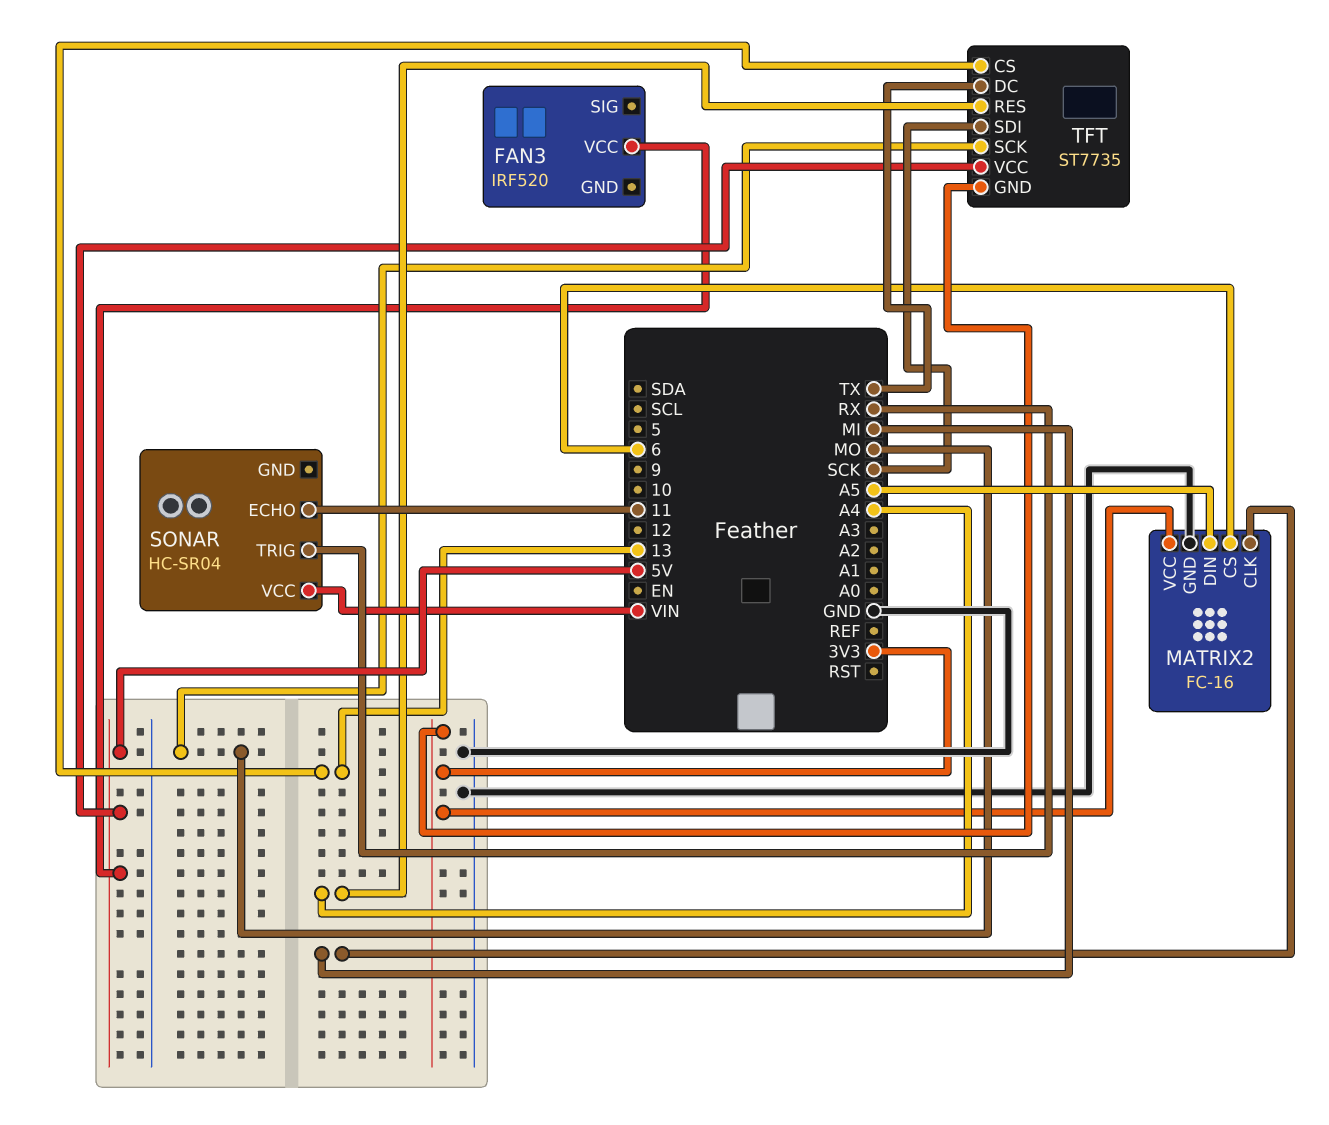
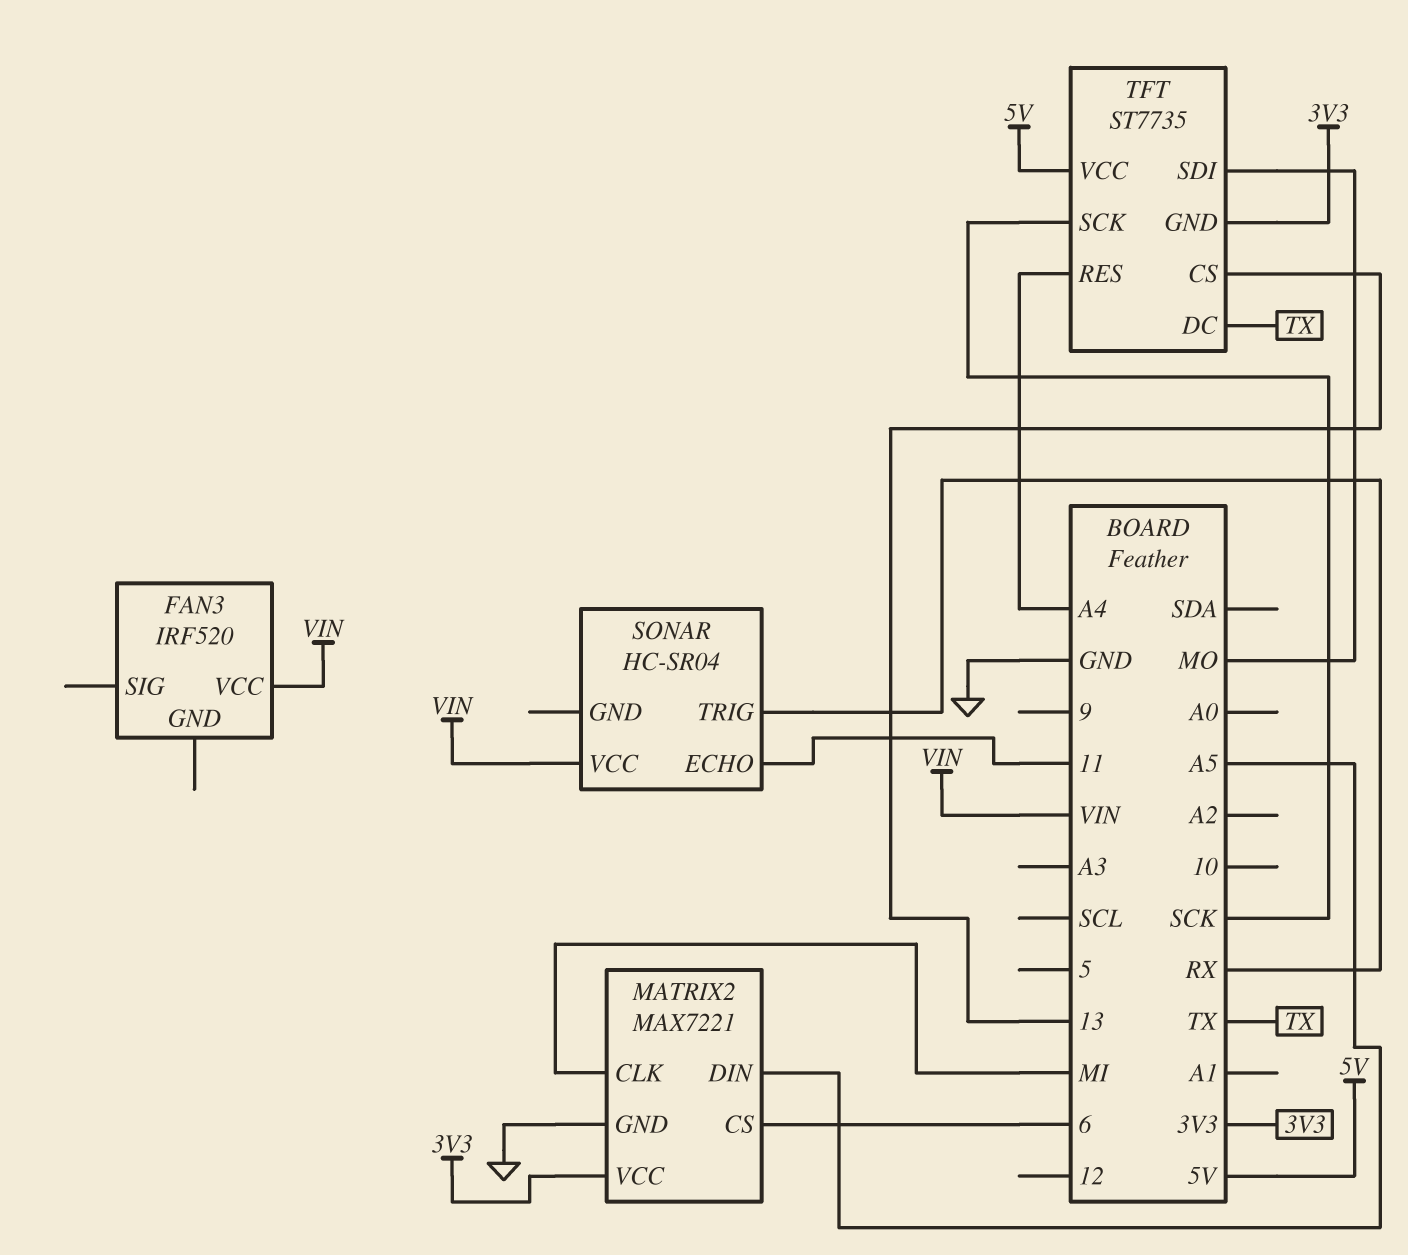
FAN3 pin VCC: 5V -> VIN
MATRIX2: FC-16 -> MAX7221
TFT pin SCK: MO -> SCK
TFT pin SDI: SCK -> MO

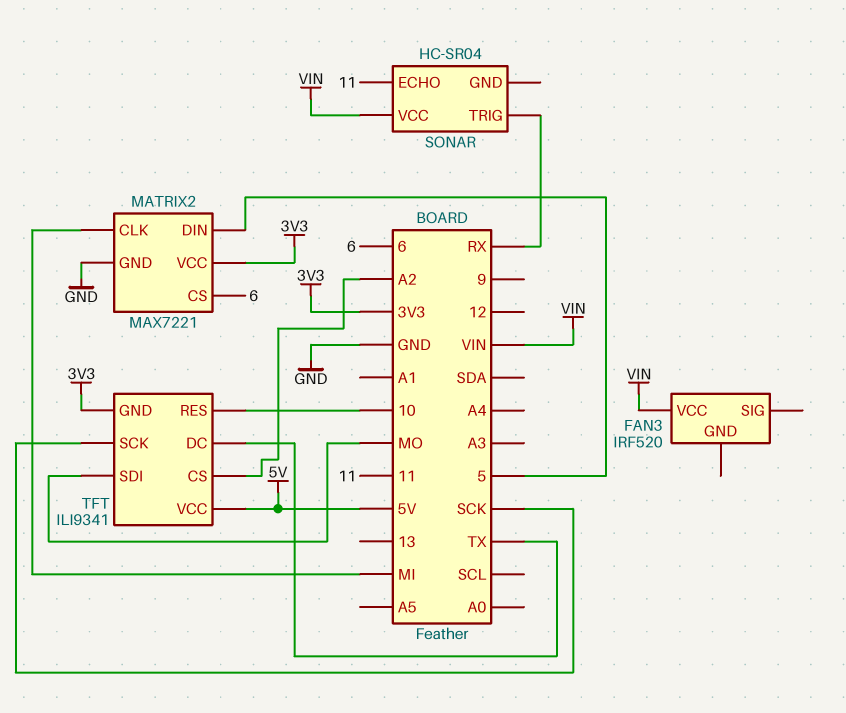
MATRIX2 pin DIN: A5 -> 5
TFT: ST7735 -> ILI9341
TFT pin CS: 13 -> A2
TFT pin RES: A4 -> 10

